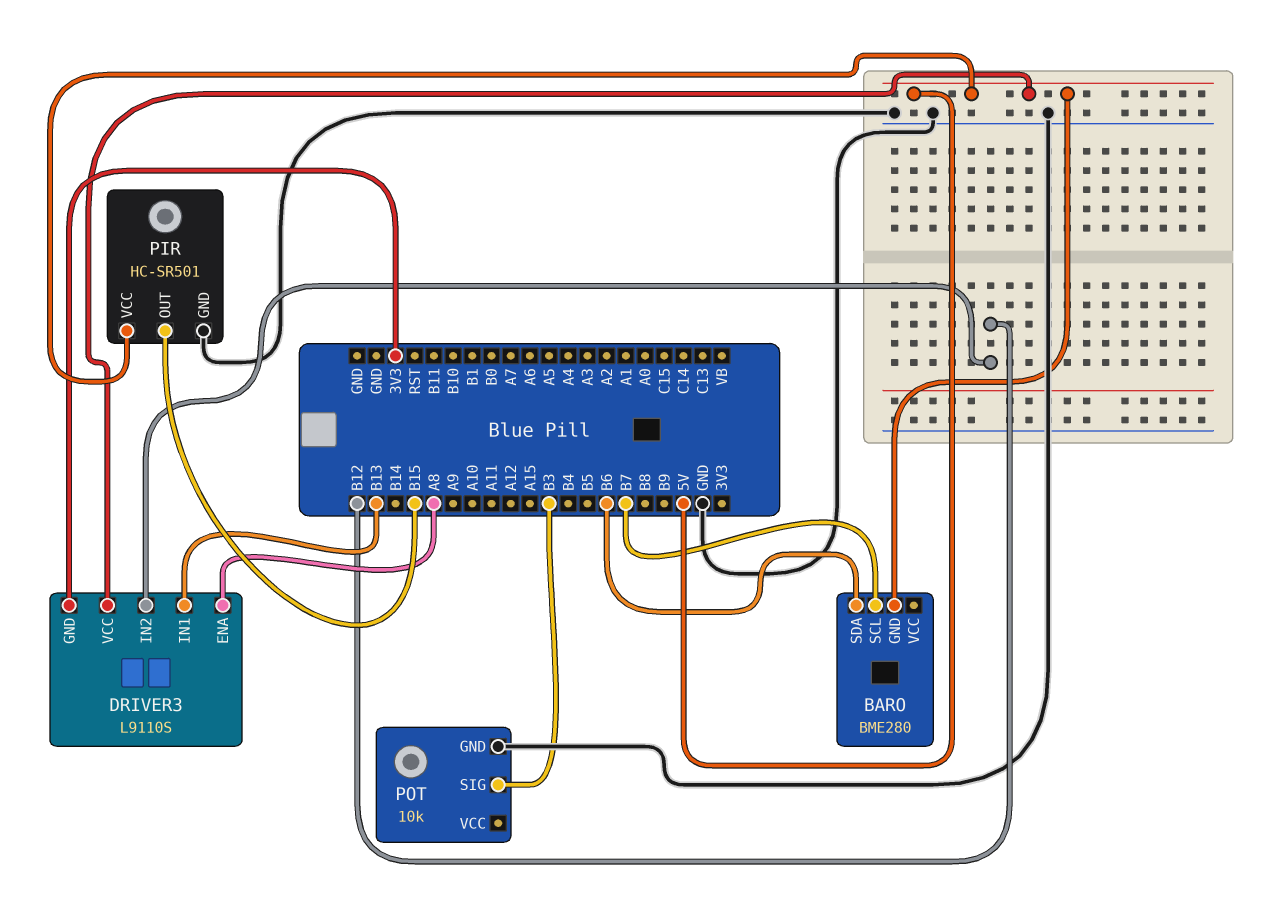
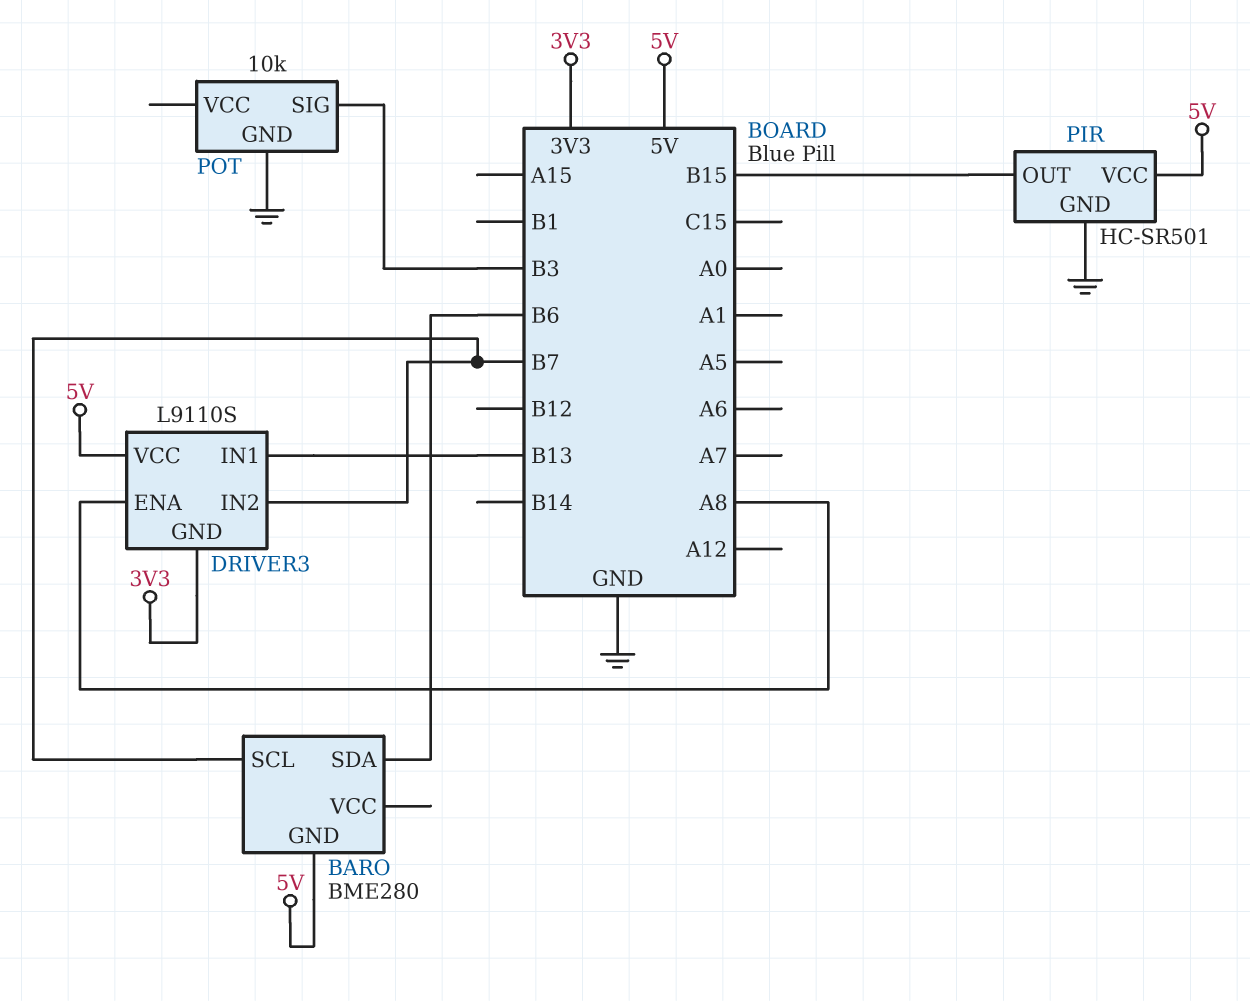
DRIVER3 pin IN2: B12 -> B7

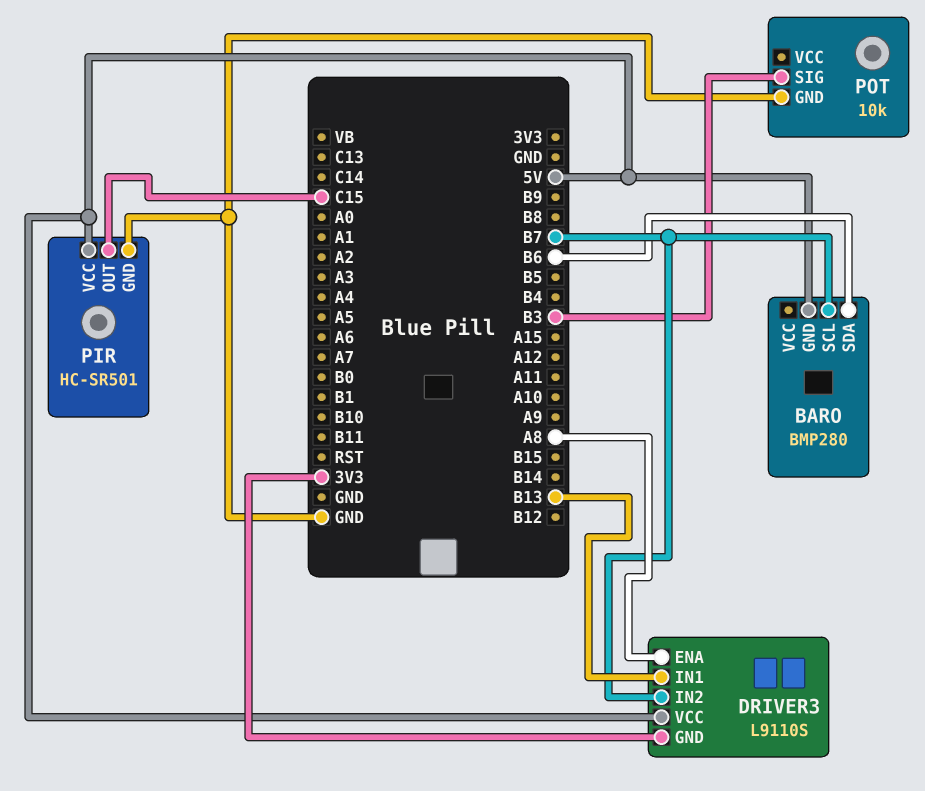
BARO: BME280 -> BMP280
PIR pin OUT: B15 -> C15

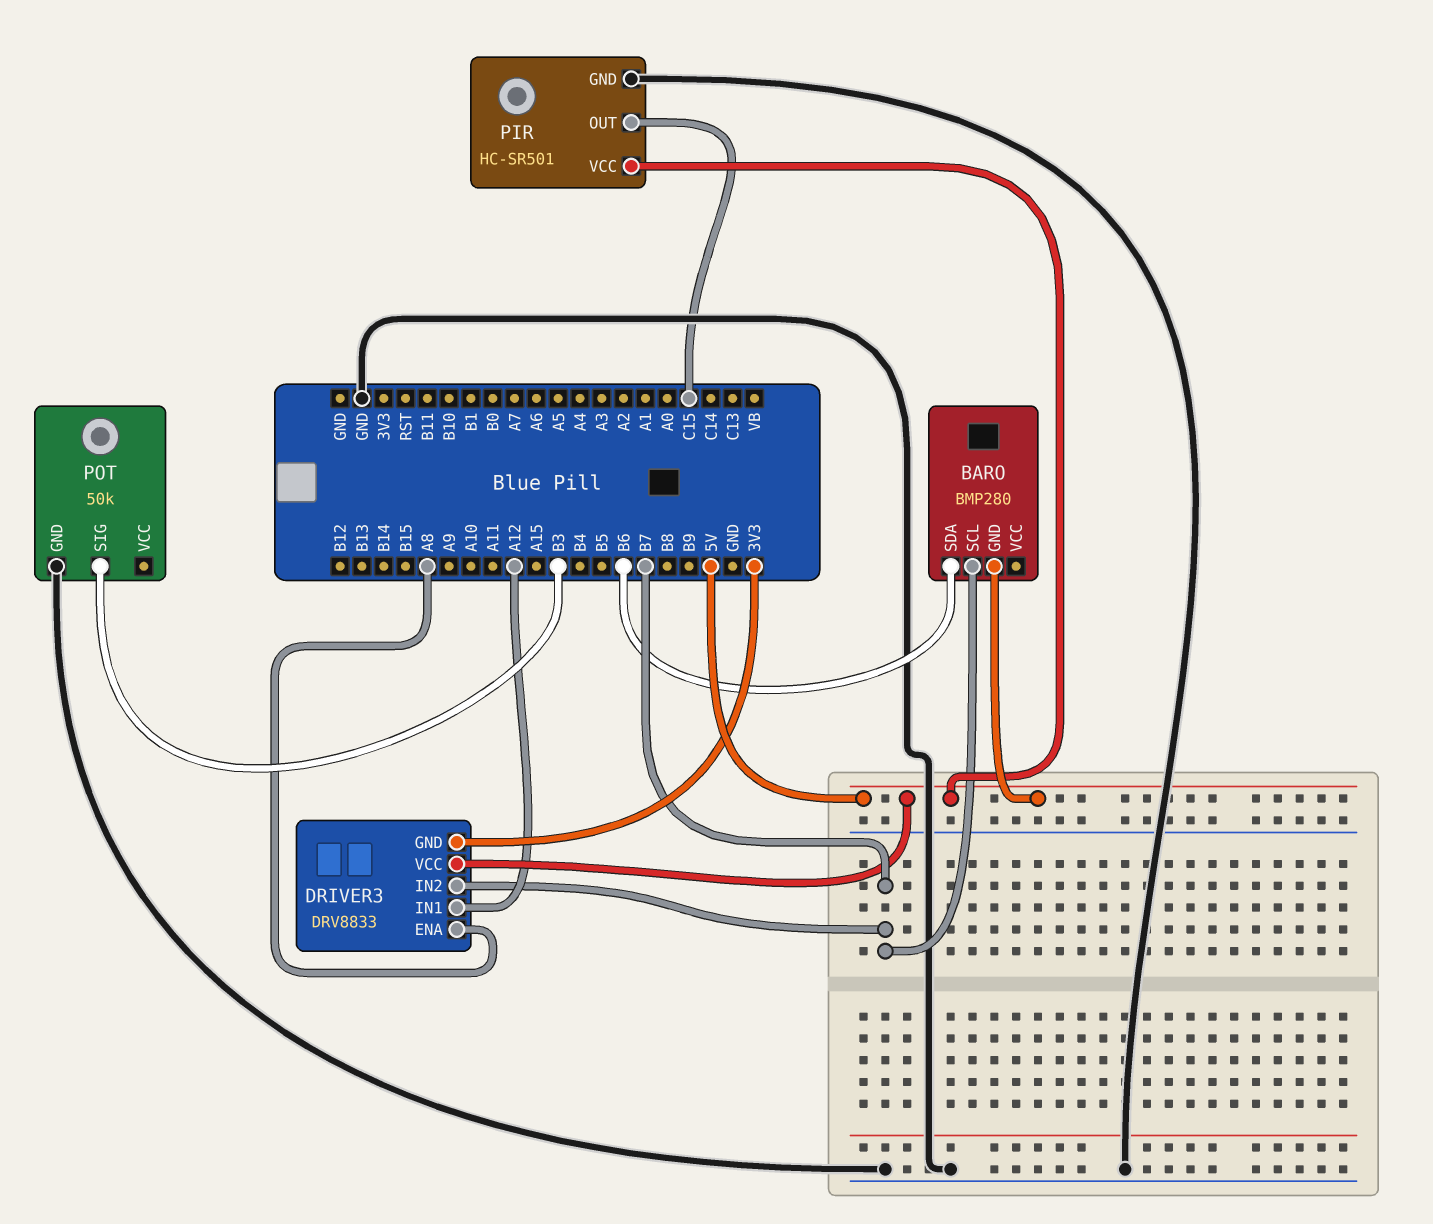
DRIVER3: L9110S -> DRV8833
DRIVER3 pin IN1: B13 -> A12
POT: 10k -> 50k

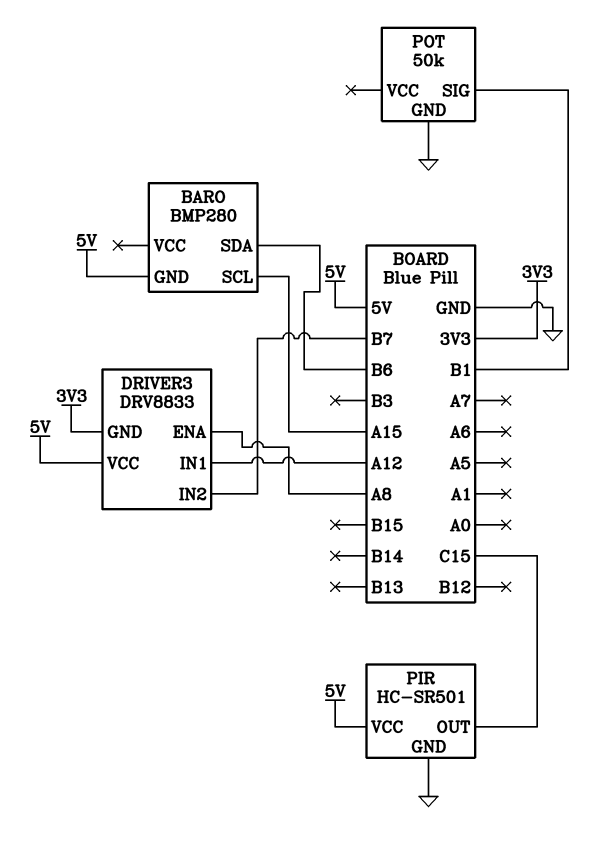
BARO pin SCL: B7 -> A15
POT pin SIG: B3 -> B1

